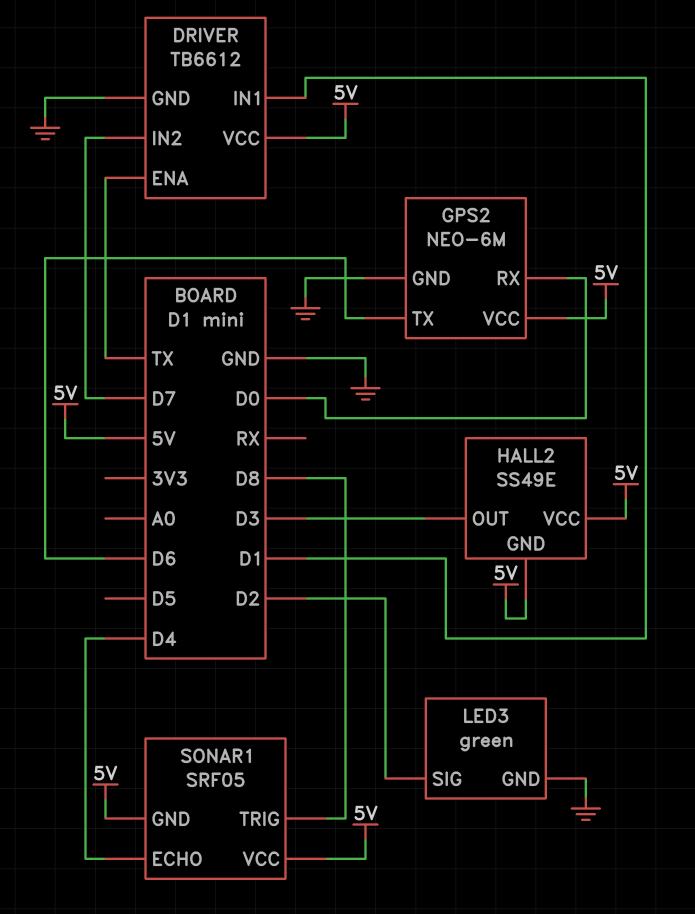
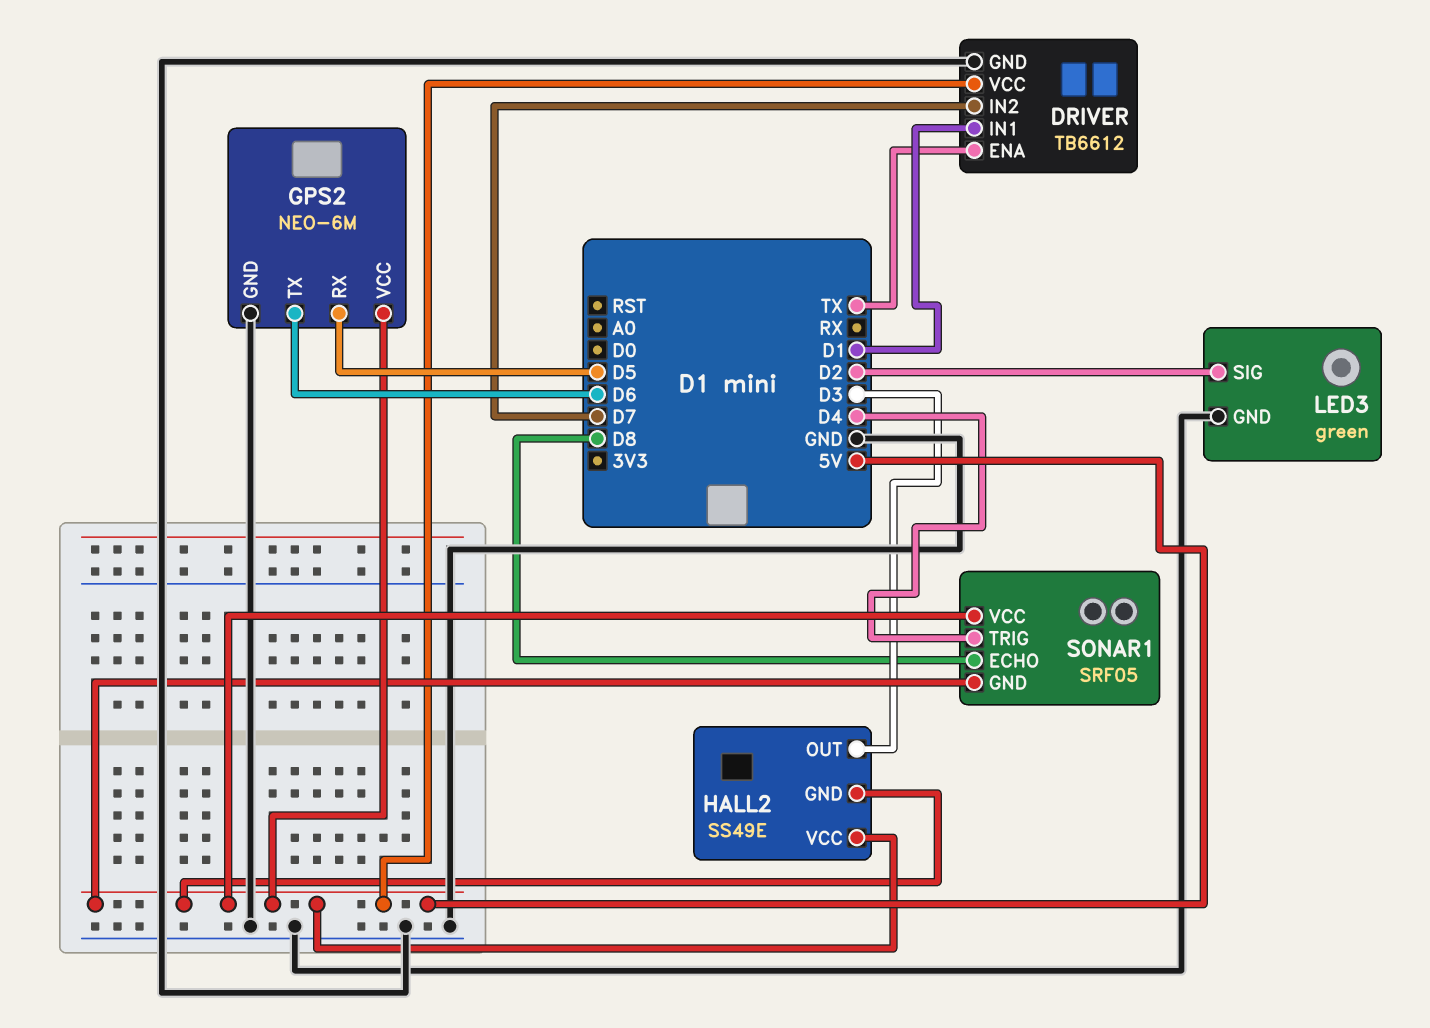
GPS2 pin RX: D0 -> D5
SONAR1 pin ECHO: D4 -> D8
SONAR1 pin TRIG: D8 -> D4

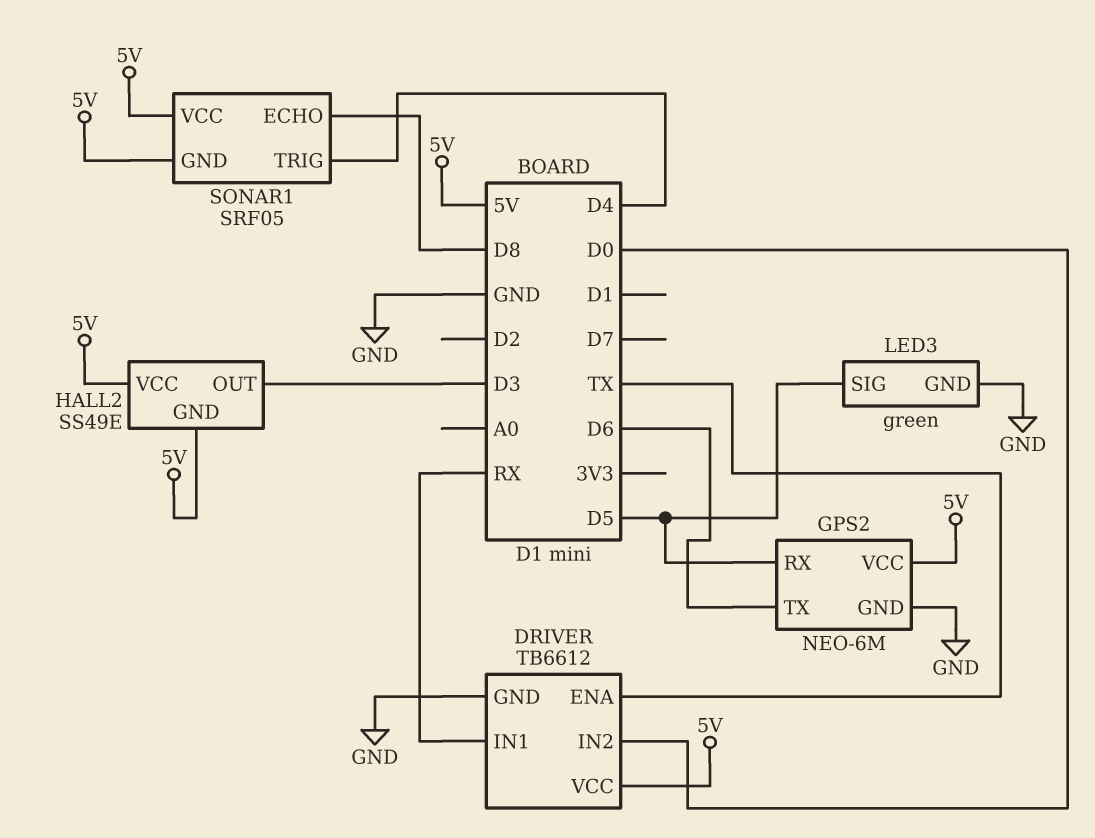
DRIVER pin IN1: D1 -> RX
DRIVER pin IN2: D7 -> D0
LED3 pin SIG: D2 -> D5

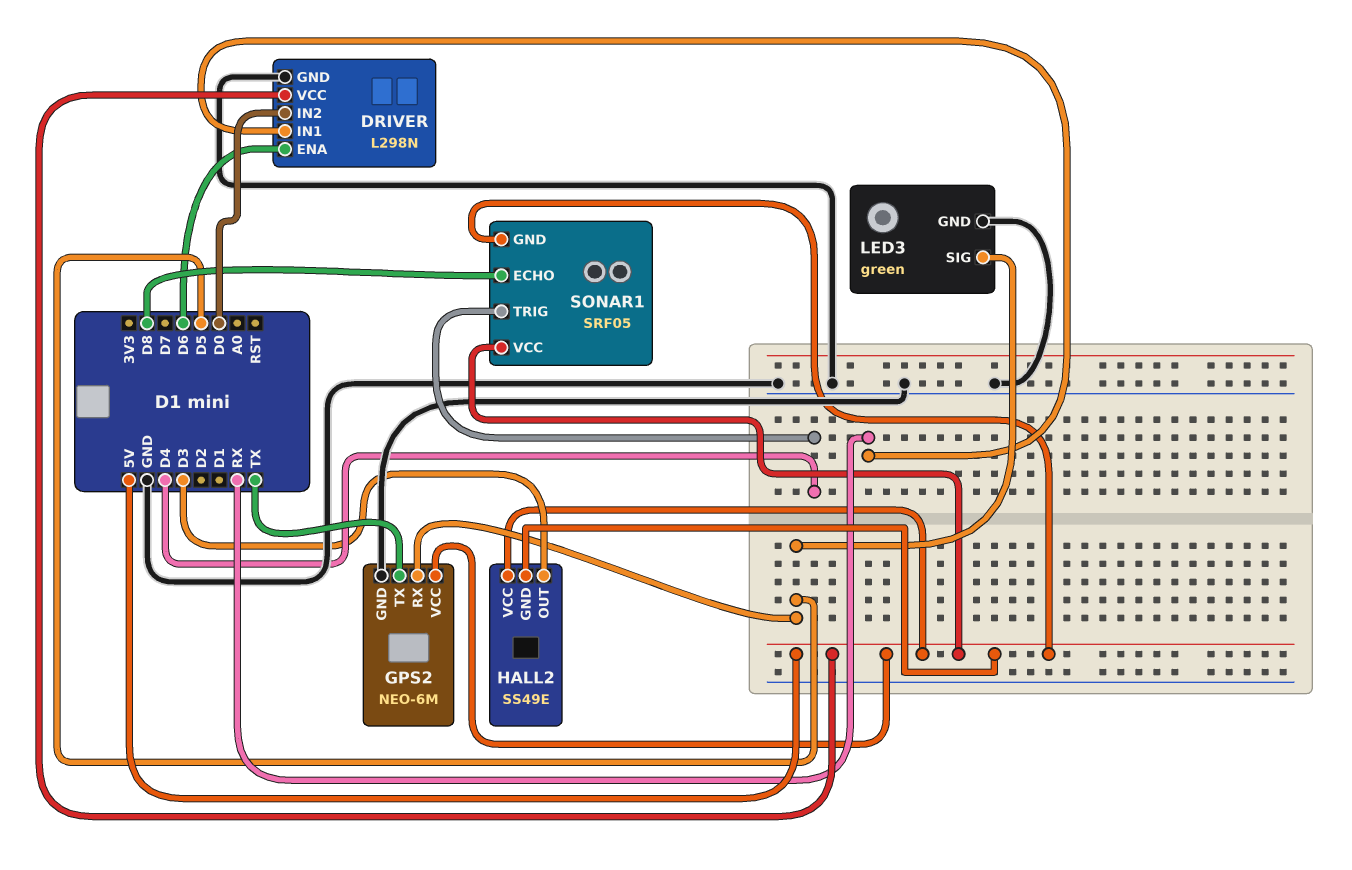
DRIVER: TB6612 -> L298N
DRIVER pin ENA: TX -> D6
GPS2 pin TX: D6 -> TX

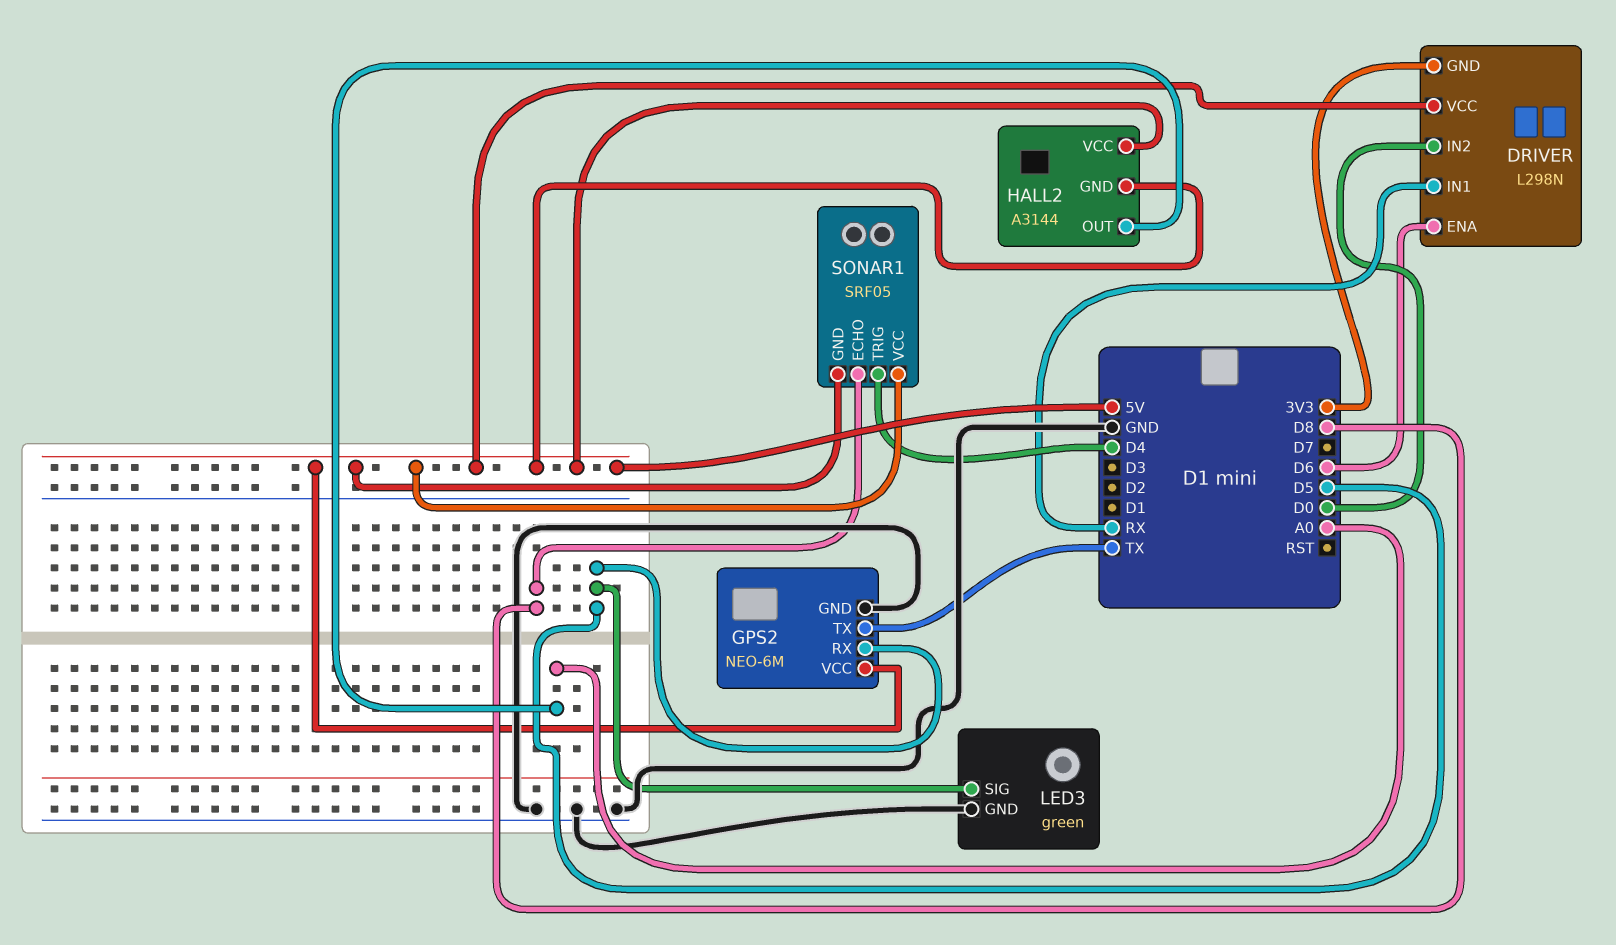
DRIVER pin GND: GND -> 3V3
HALL2: SS49E -> A3144
HALL2 pin OUT: D3 -> A0

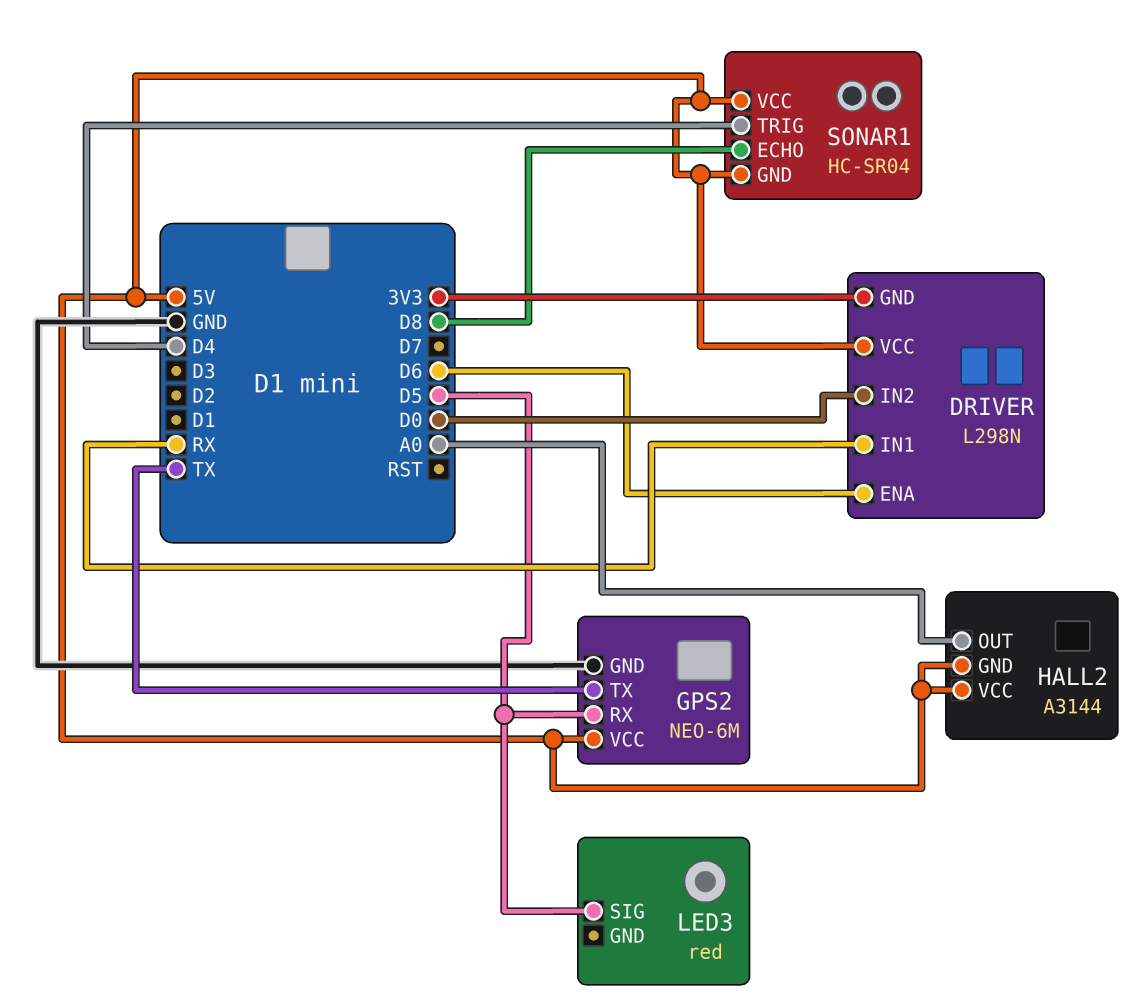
LED3: green -> red
LED3 pin GND: GND -> none
SONAR1: SRF05 -> HC-SR04

